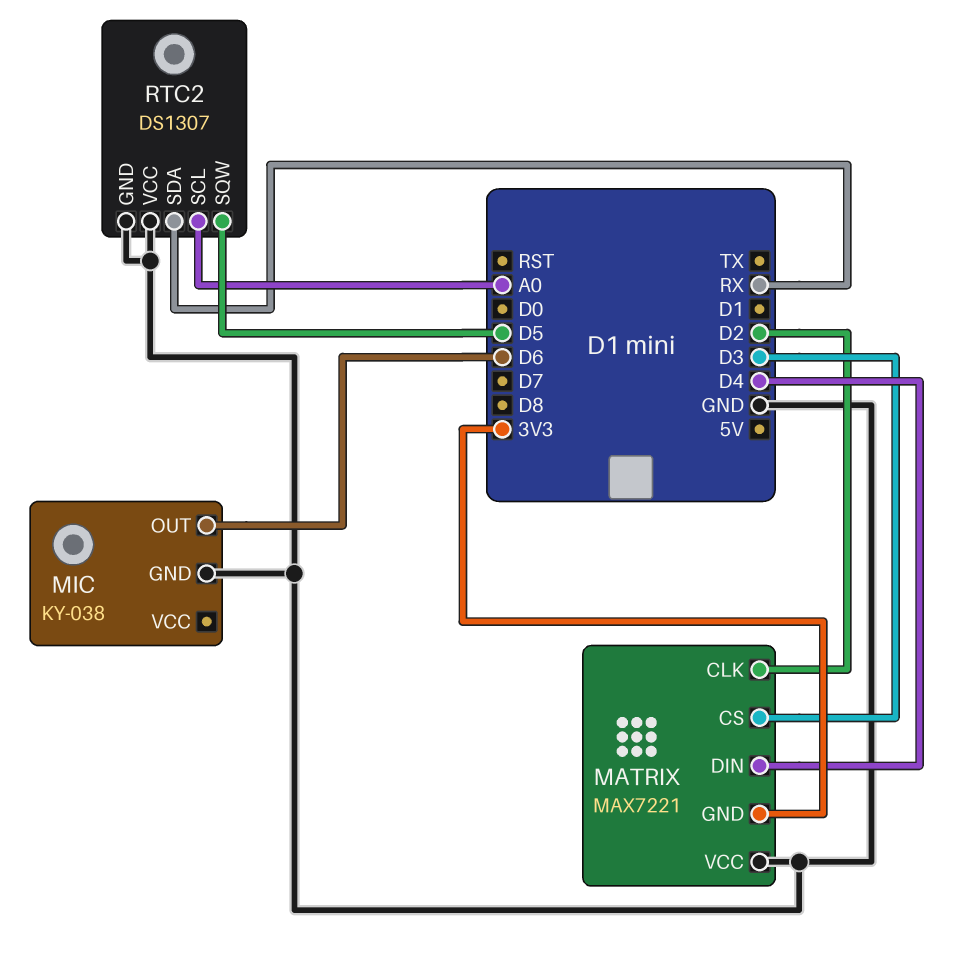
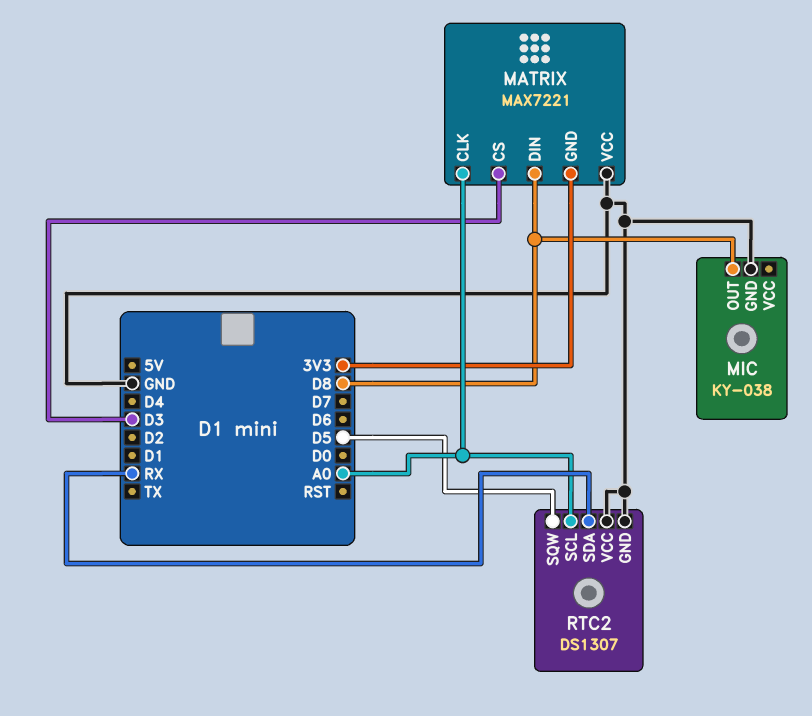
MATRIX pin CLK: D2 -> A0
MATRIX pin DIN: D4 -> D8
MIC pin OUT: D6 -> D8

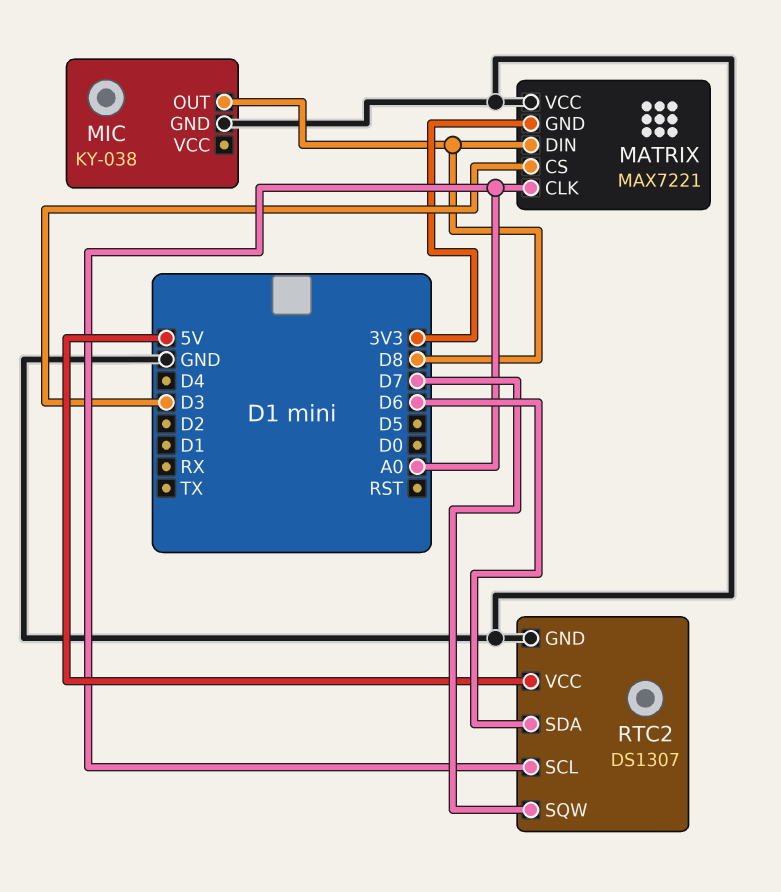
RTC2 pin SDA: RX -> D6
RTC2 pin SQW: D5 -> D7
RTC2 pin VCC: GND -> 5V

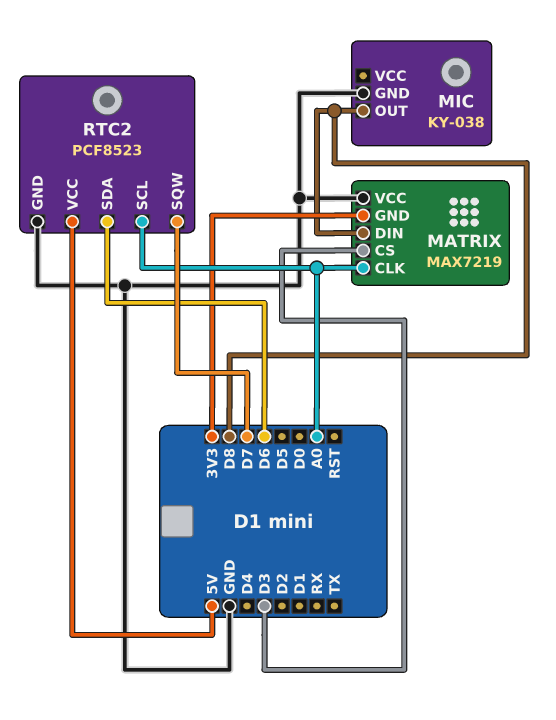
MATRIX: MAX7221 -> MAX7219
RTC2: DS1307 -> PCF8523

